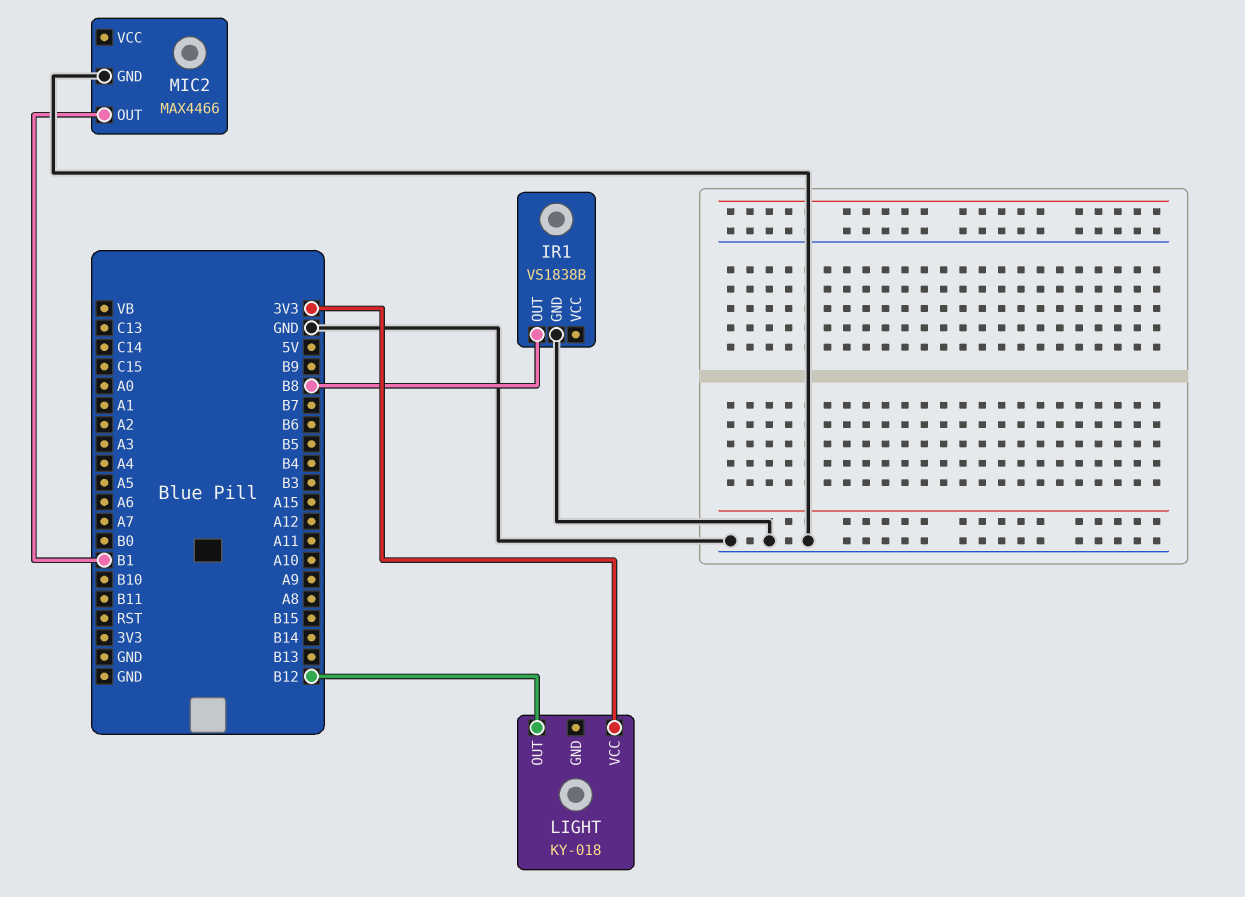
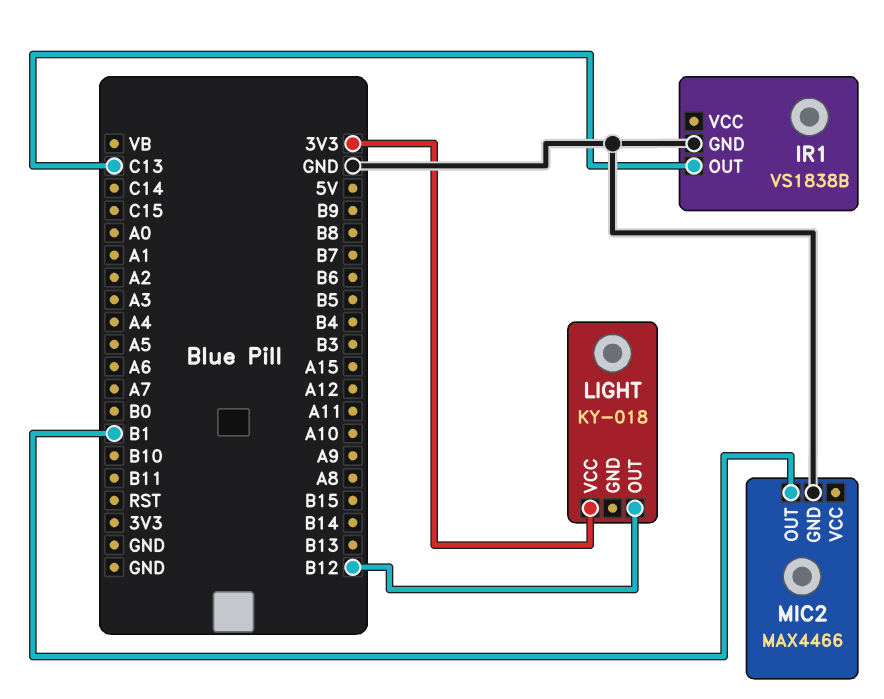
IR1 pin OUT: B8 -> C13

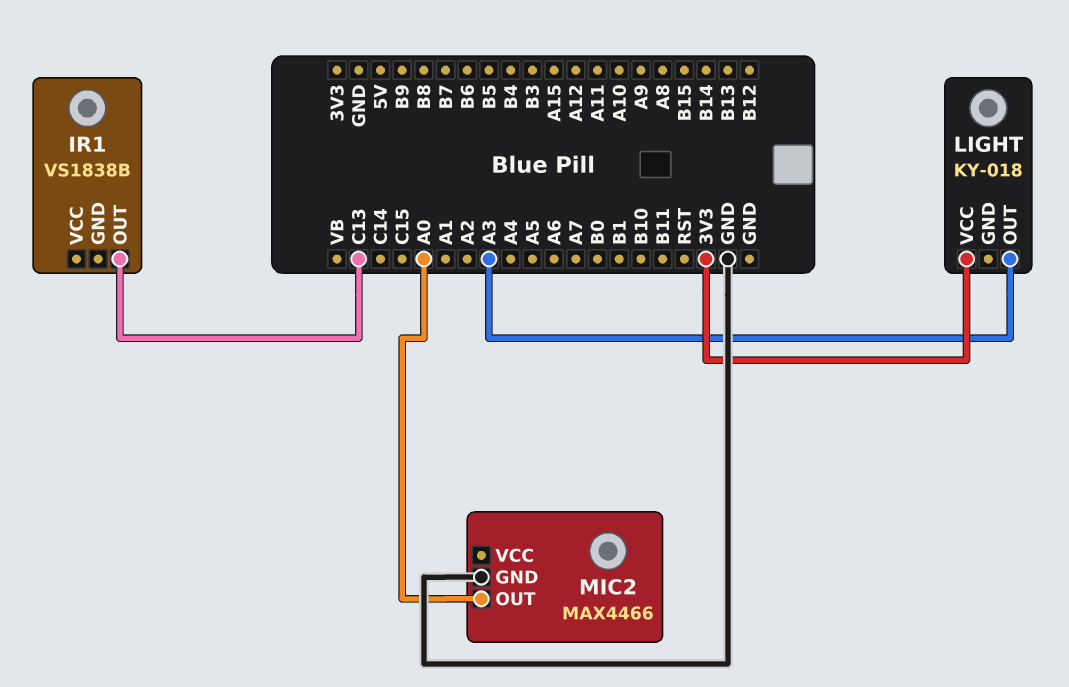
IR1 pin GND: GND -> none
LIGHT pin OUT: B12 -> A3
MIC2 pin OUT: B1 -> A0

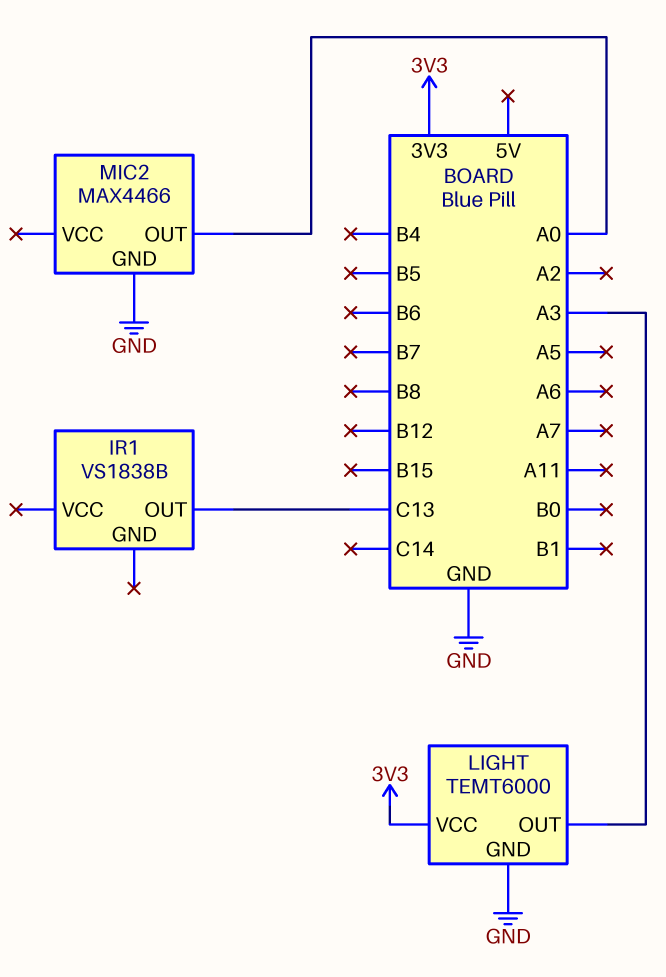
LIGHT: KY-018 -> TEMT6000
LIGHT pin GND: none -> GND

